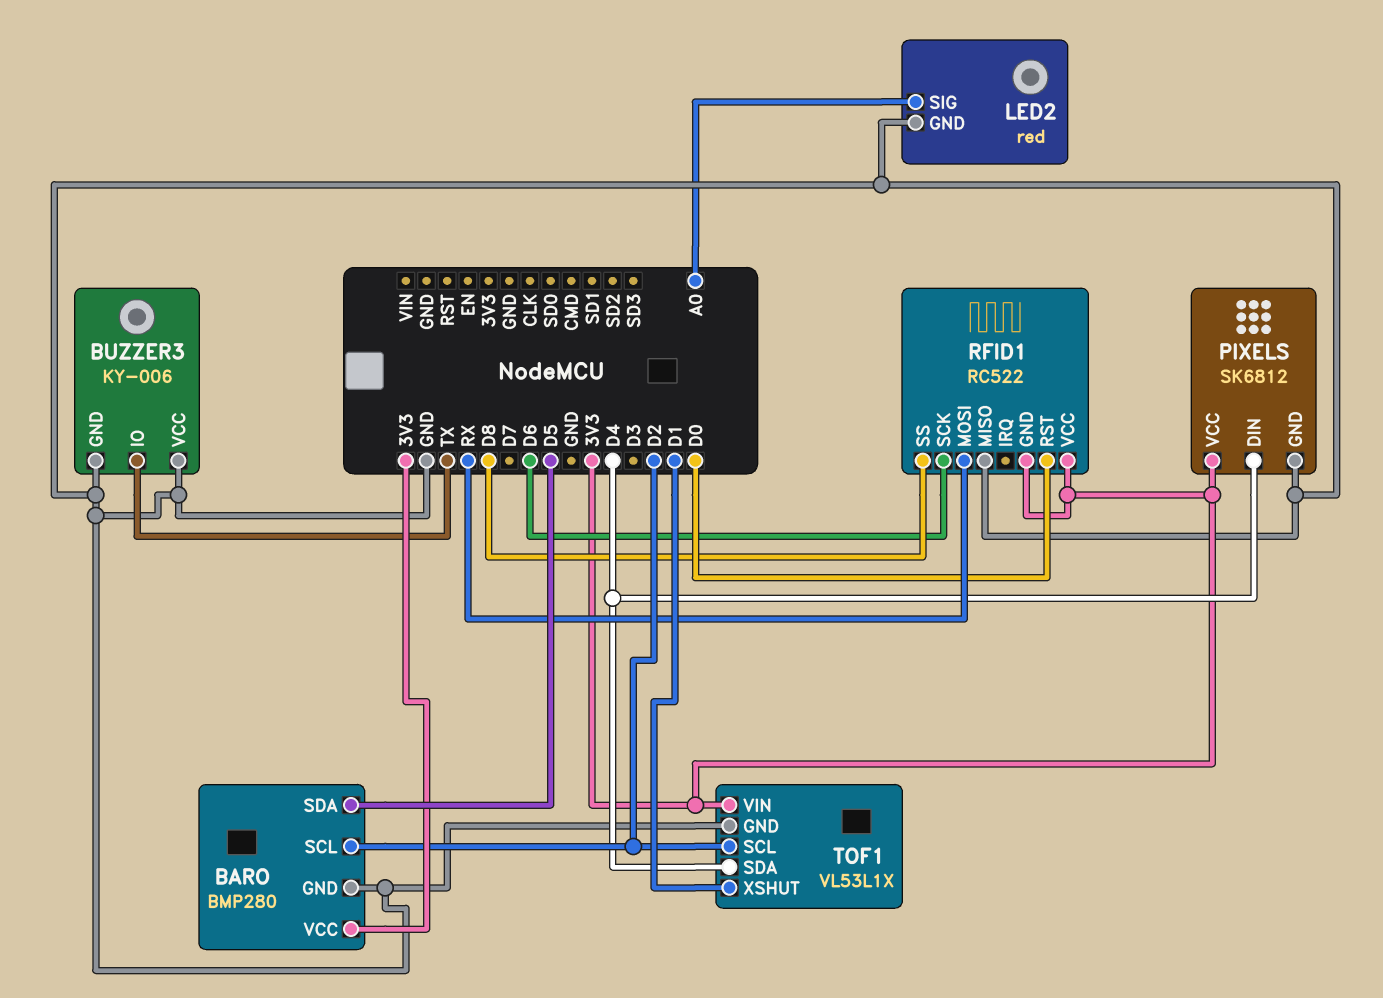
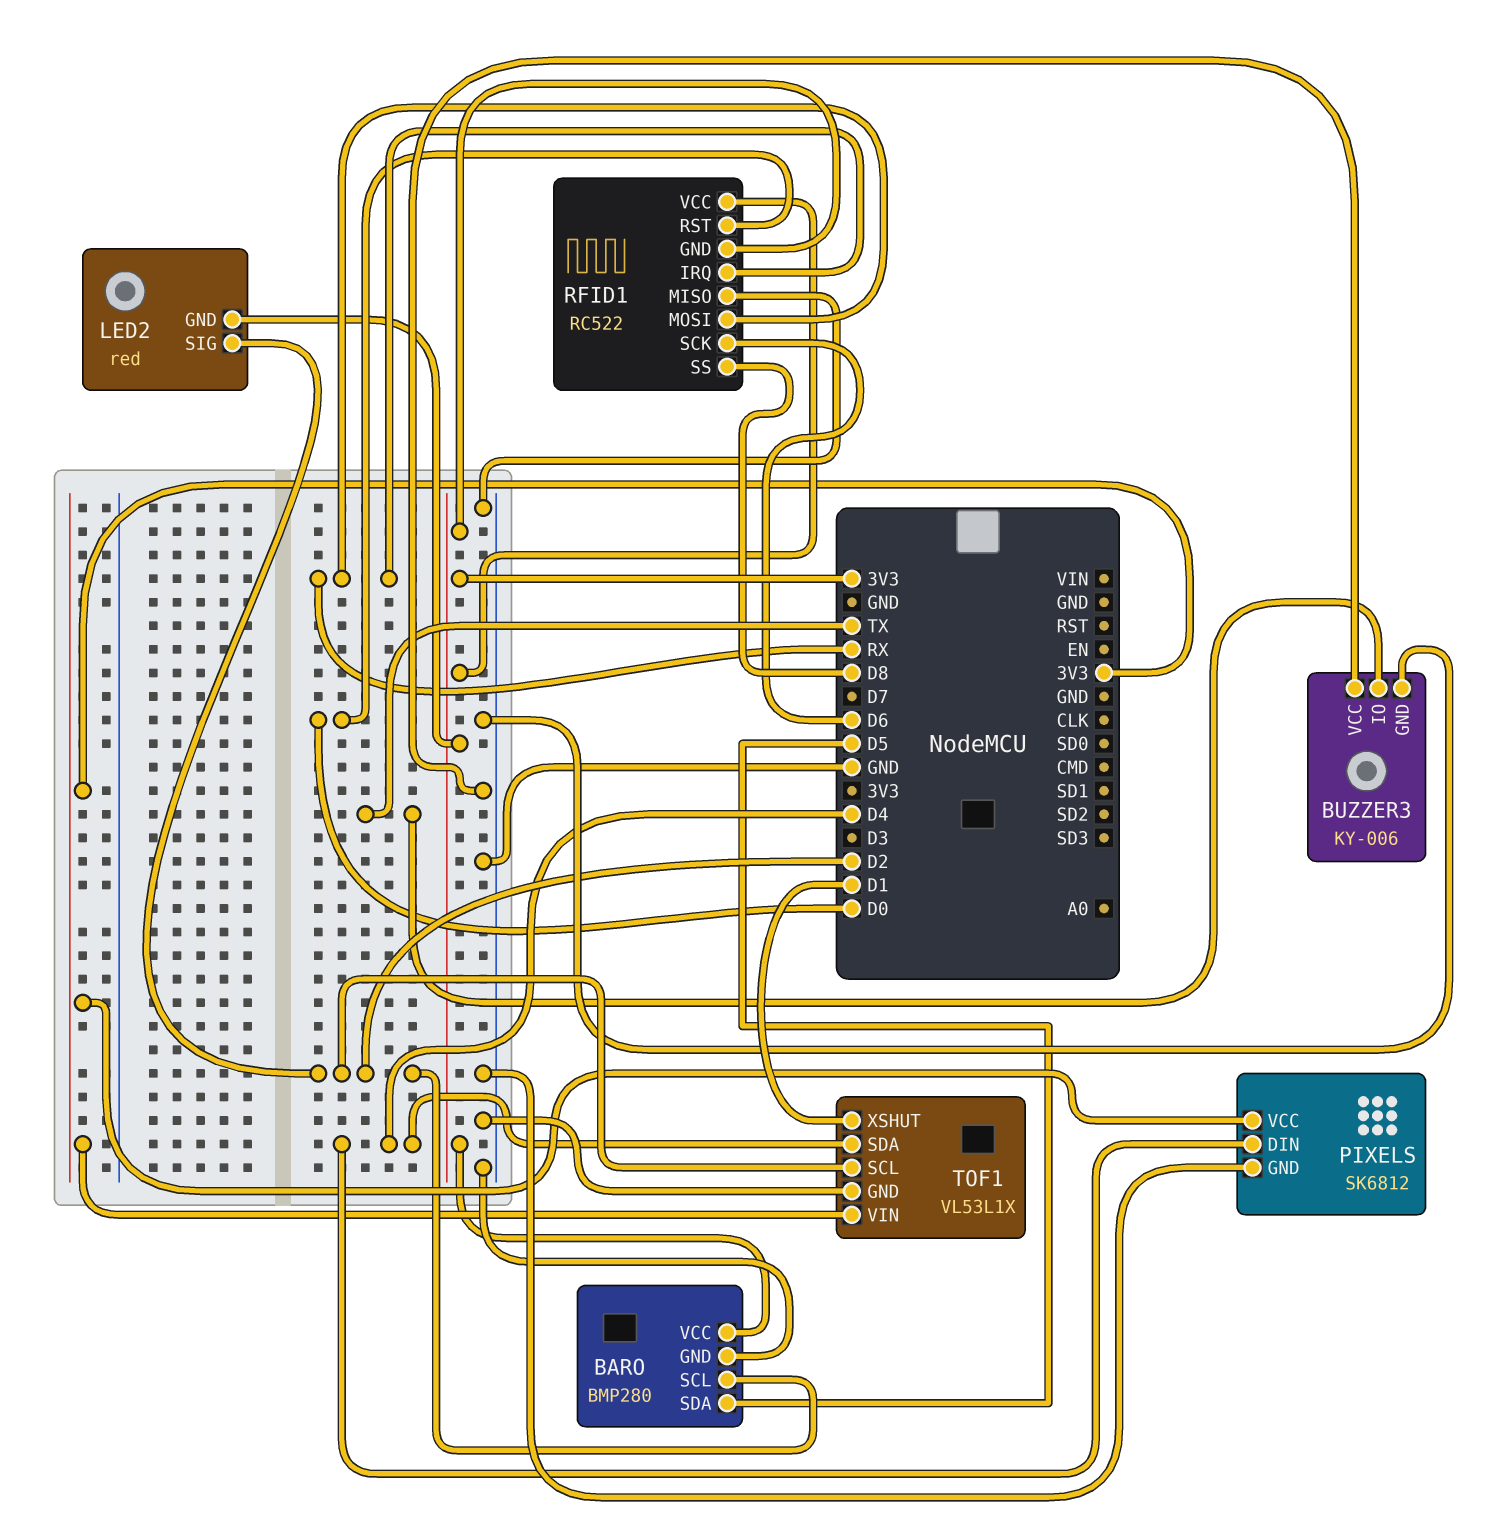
LED2 pin GND: GND -> 3V3
LED2 pin SIG: A0 -> D2
RFID1 pin IRQ: none -> RX

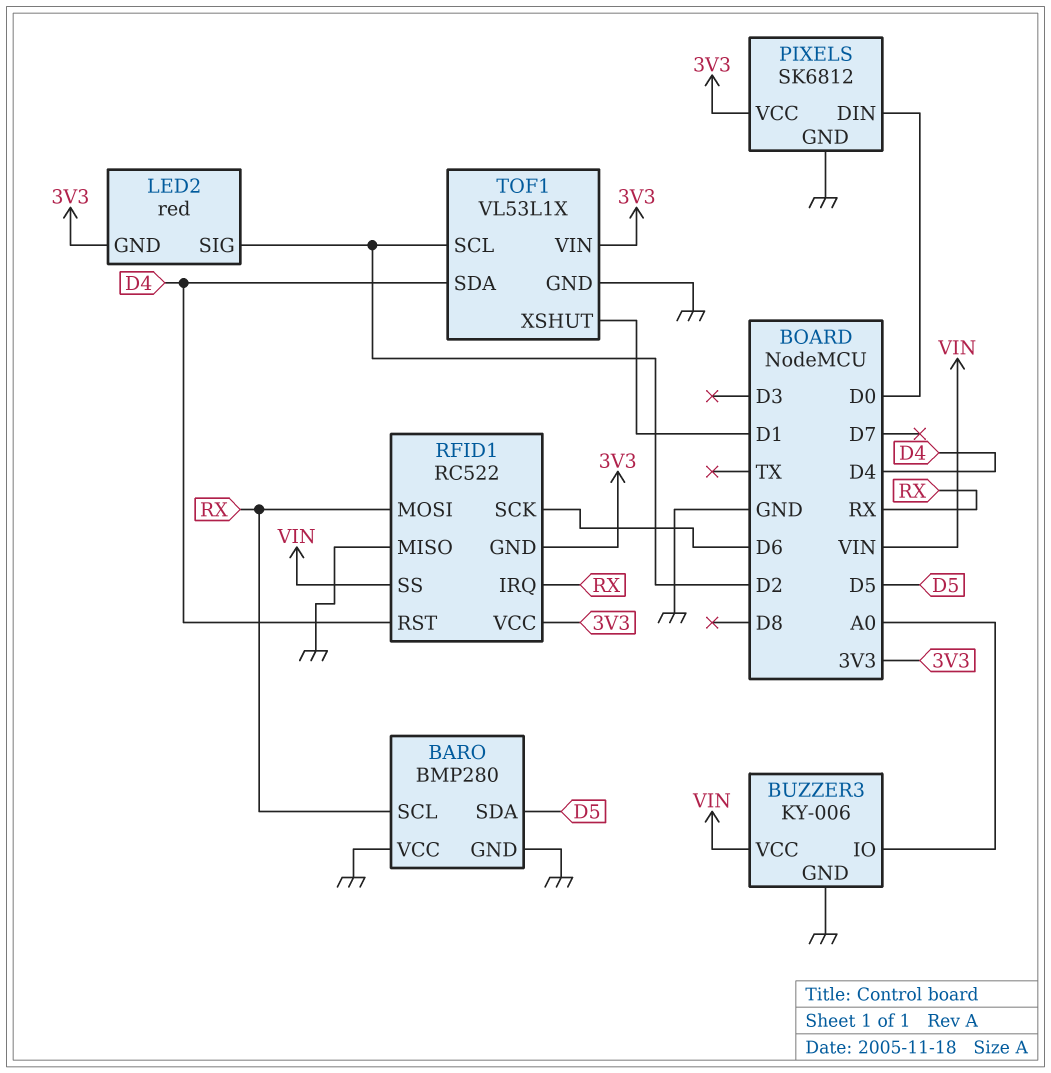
BARO pin SCL: D2 -> RX
BARO pin VCC: 3V3 -> GND
BUZZER3 pin IO: TX -> A0
BUZZER3 pin VCC: GND -> VIN
PIXELS pin DIN: D4 -> D0
RFID1 pin RST: D0 -> D4
RFID1 pin SS: D8 -> VIN

